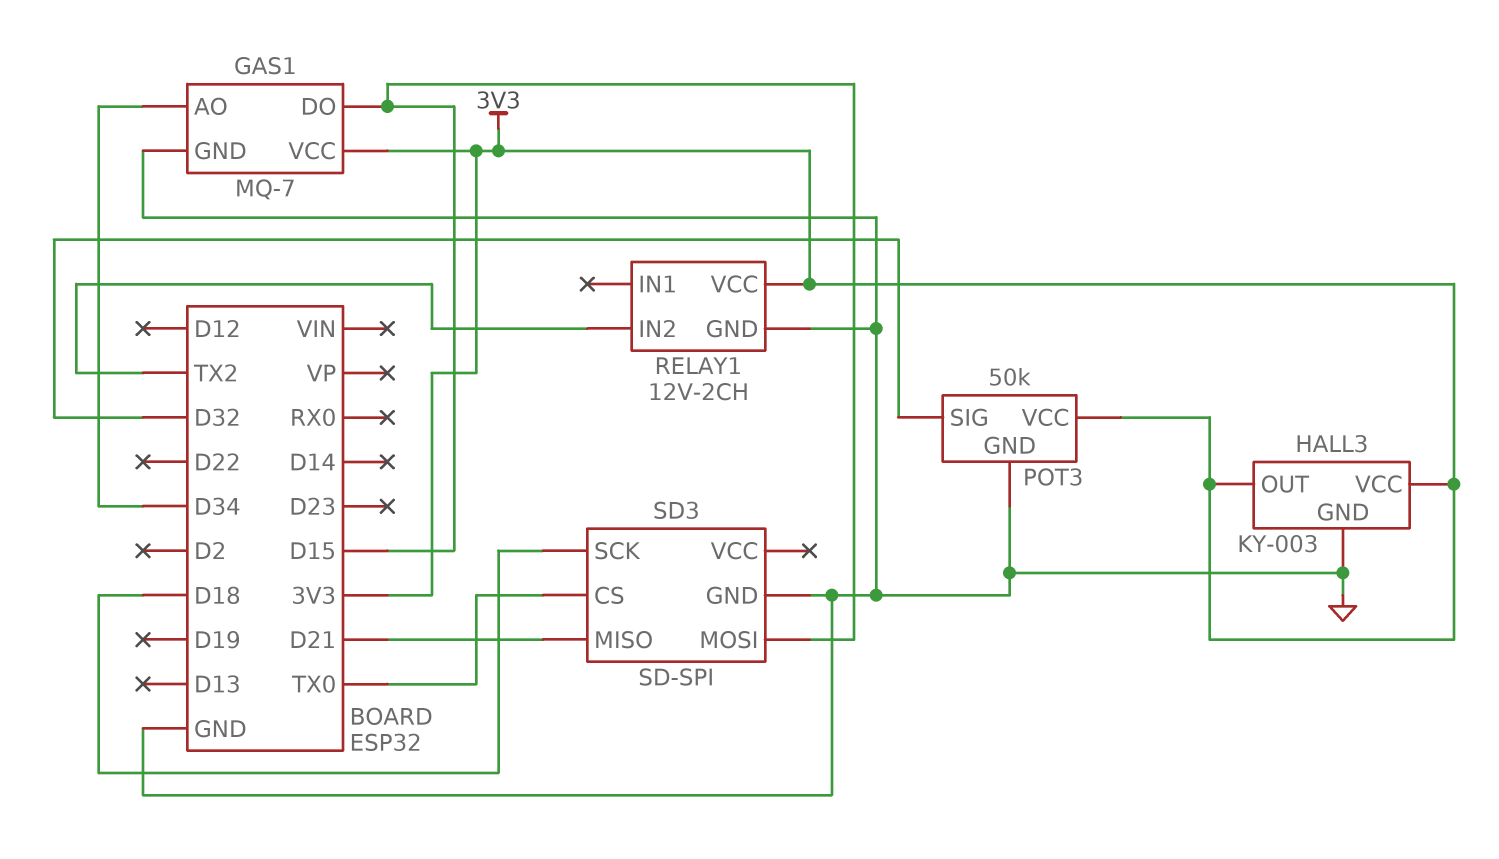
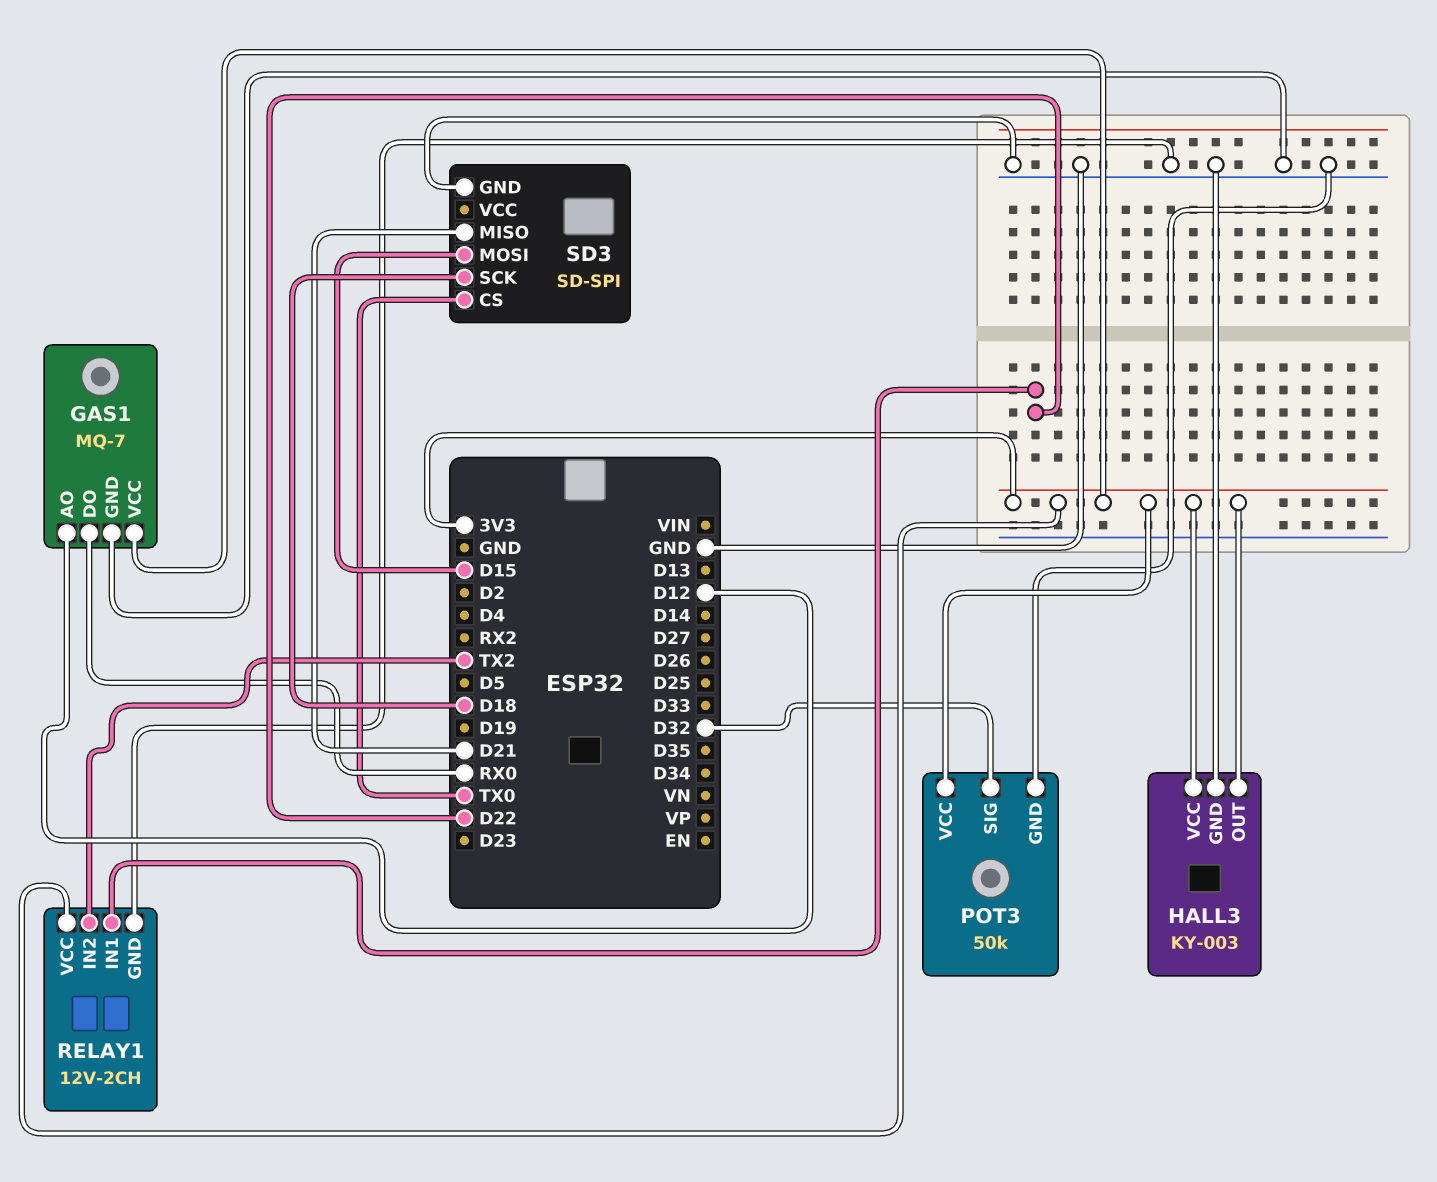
GAS1 pin AO: D34 -> D12
GAS1 pin DO: D15 -> RX0
RELAY1 pin IN1: none -> D22

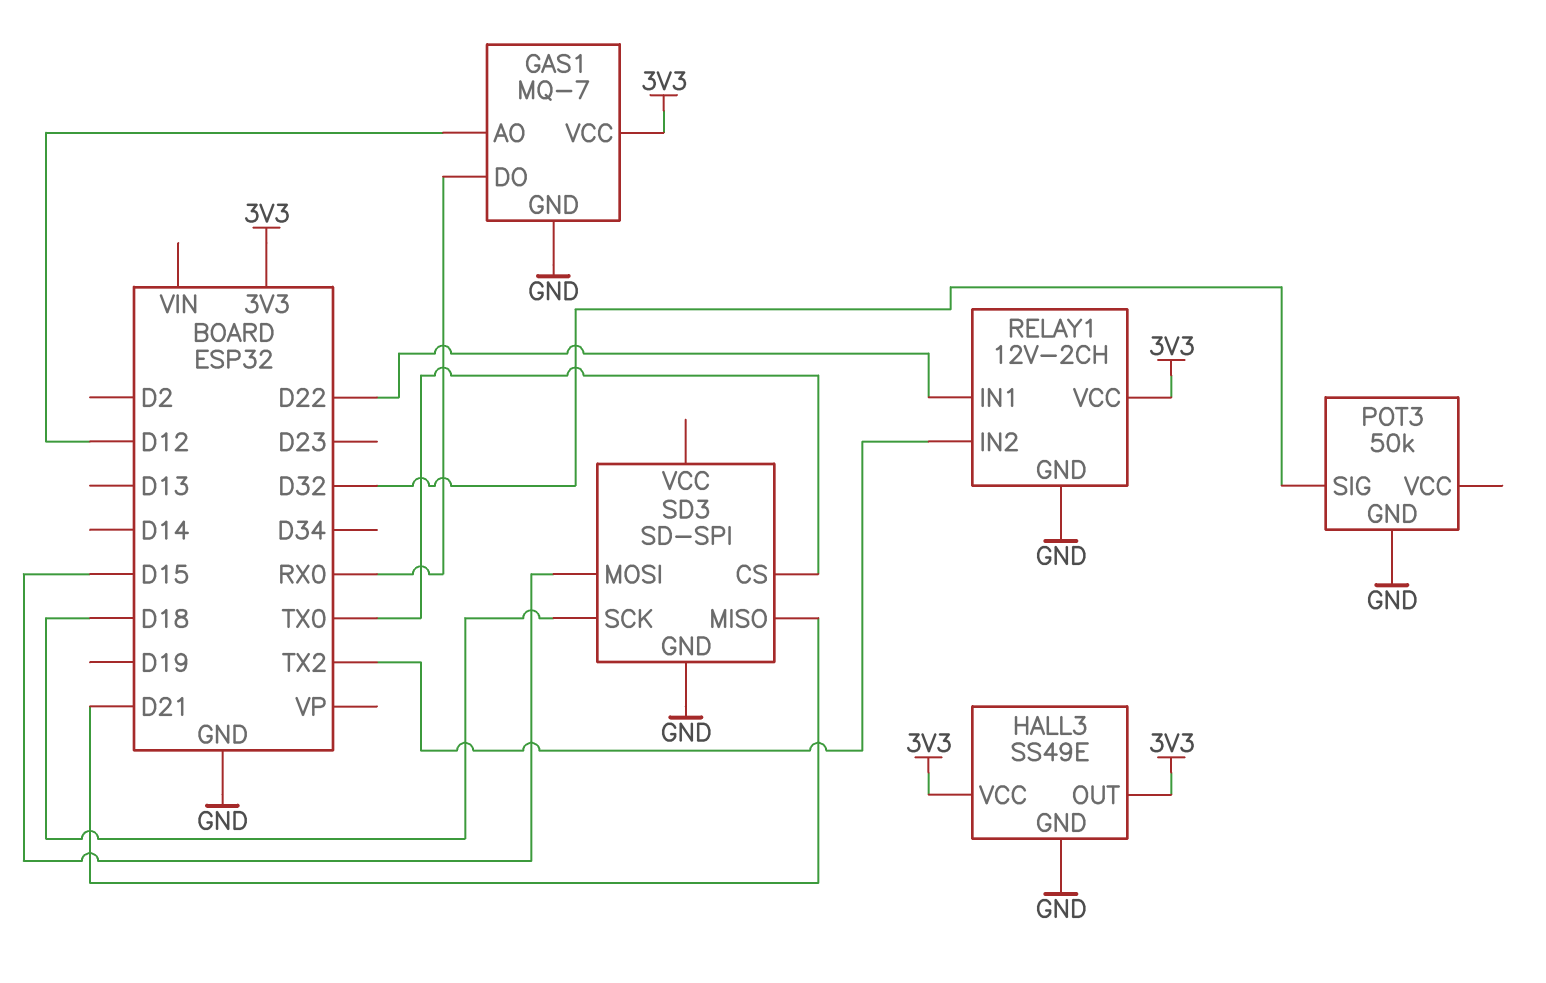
HALL3: KY-003 -> SS49E
POT3 pin VCC: 3V3 -> none

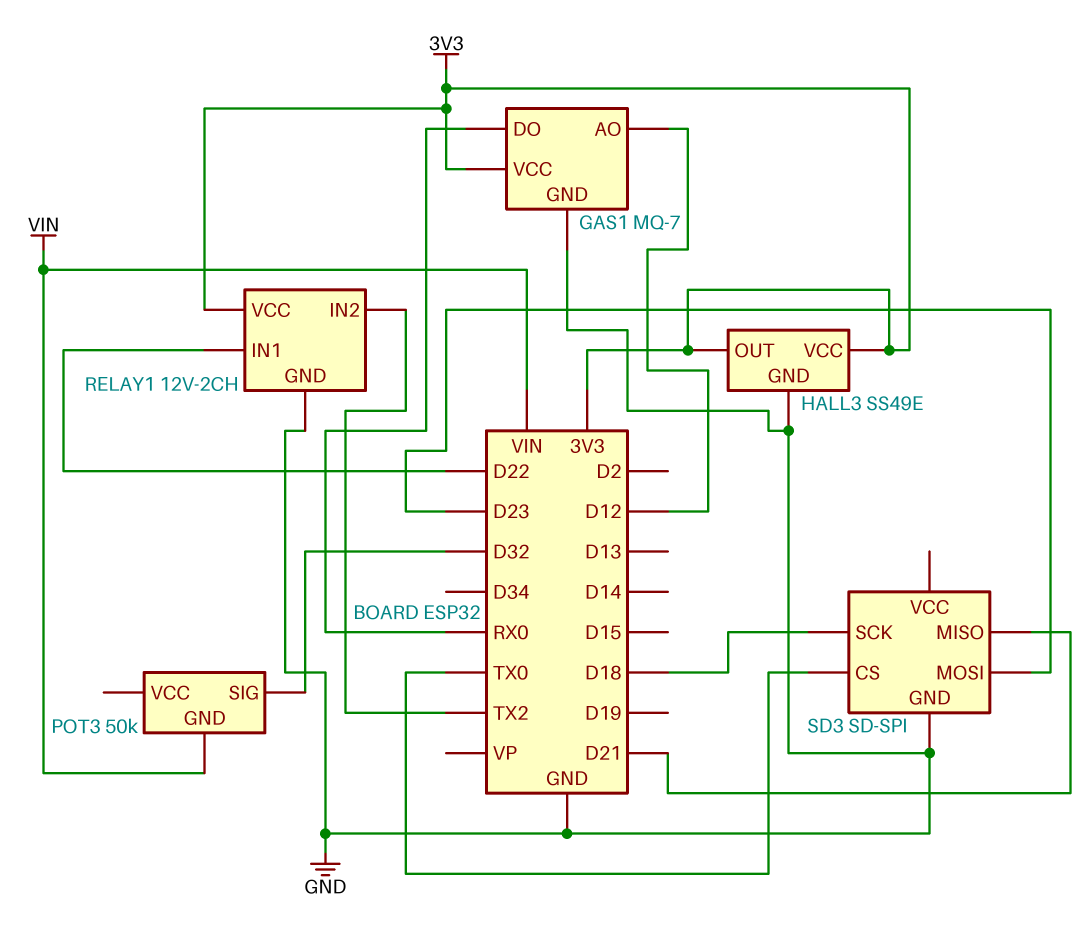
POT3 pin GND: GND -> VIN
SD3 pin MOSI: D15 -> D23

